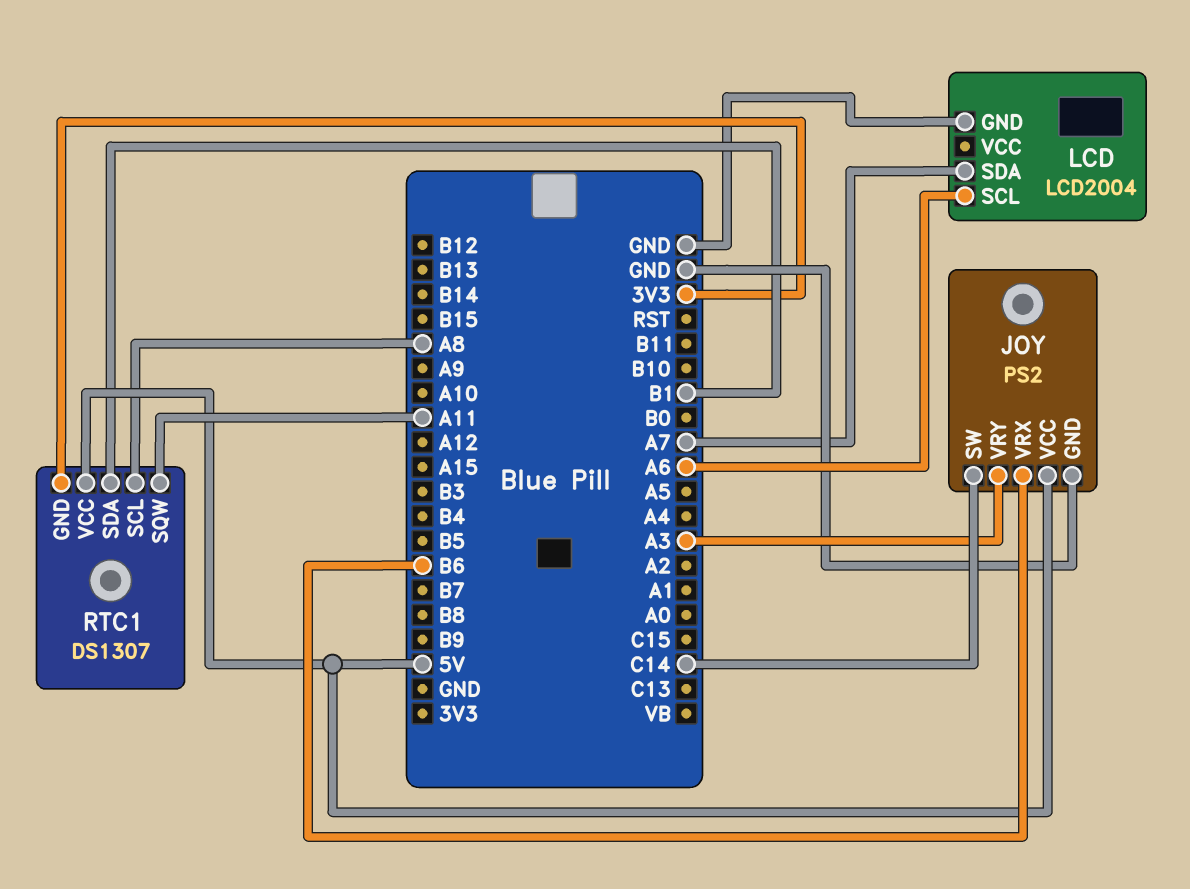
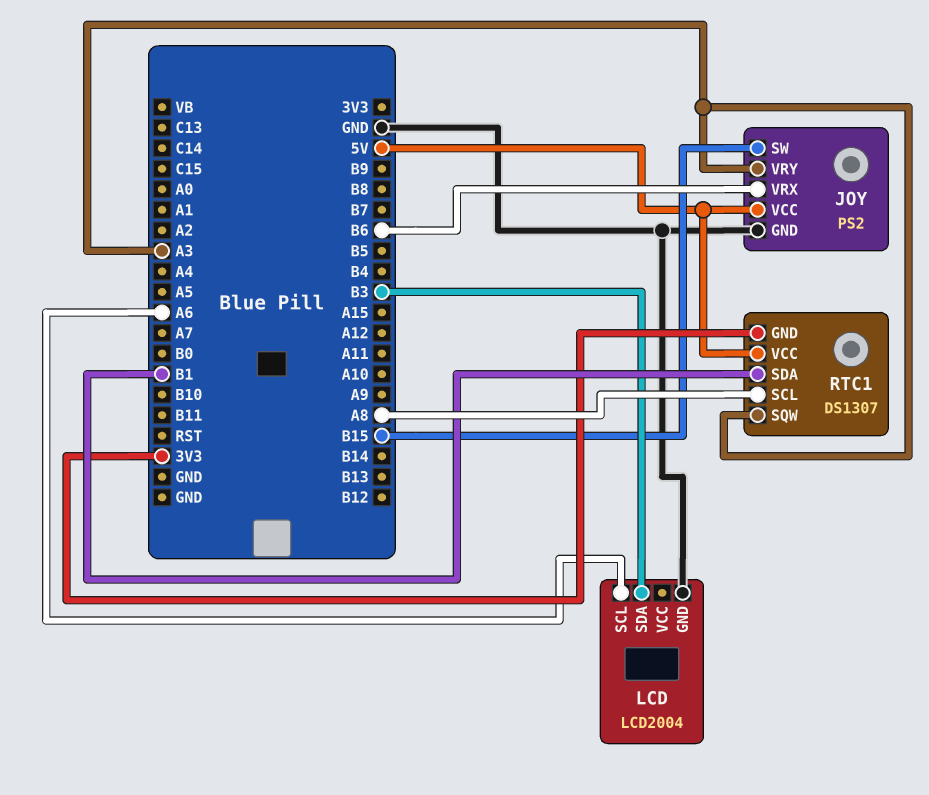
JOY pin SW: C14 -> B15
LCD pin SDA: A7 -> B3
RTC1 pin SQW: A11 -> A3

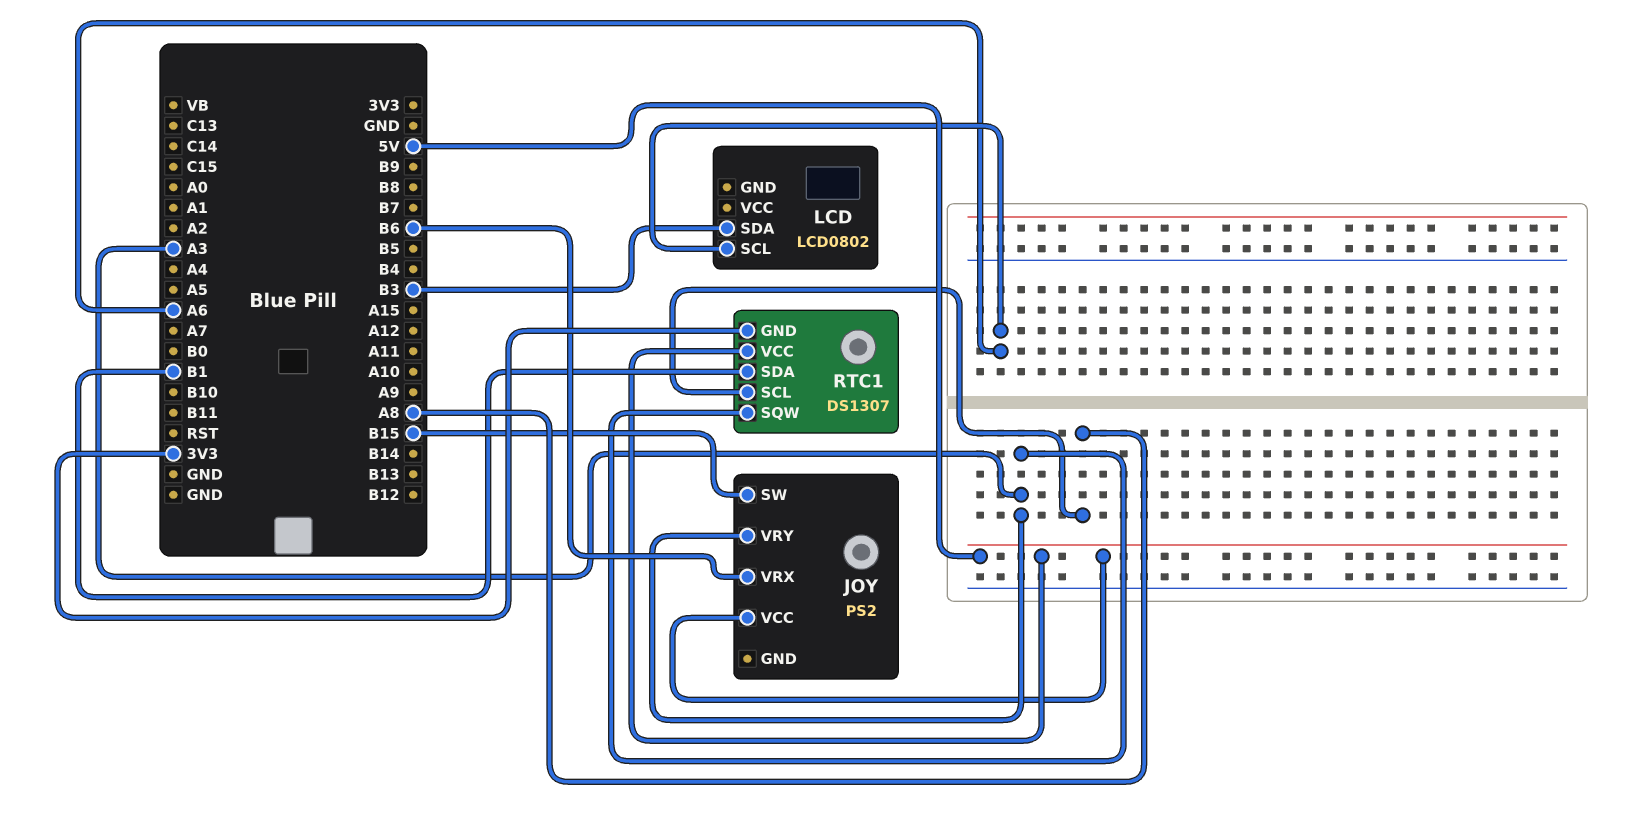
JOY pin GND: GND -> none
LCD: LCD2004 -> LCD0802
LCD pin GND: GND -> none

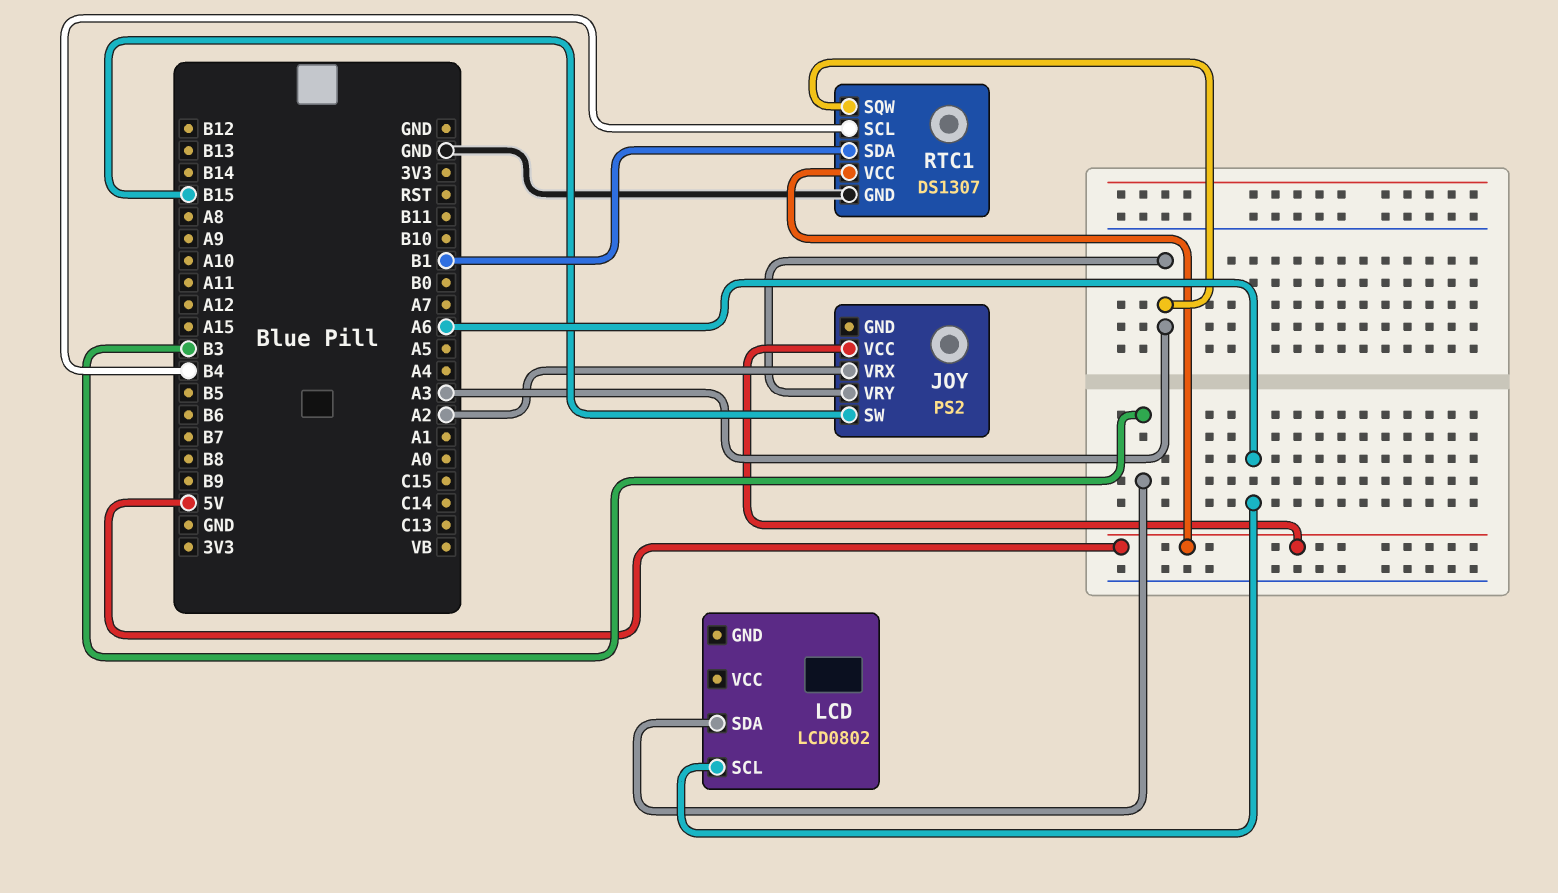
JOY pin VRX: B6 -> A2
RTC1 pin GND: 3V3 -> GND
RTC1 pin SCL: A8 -> B4

